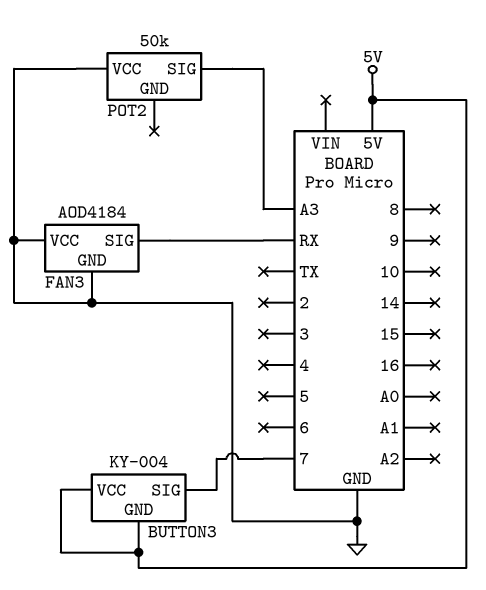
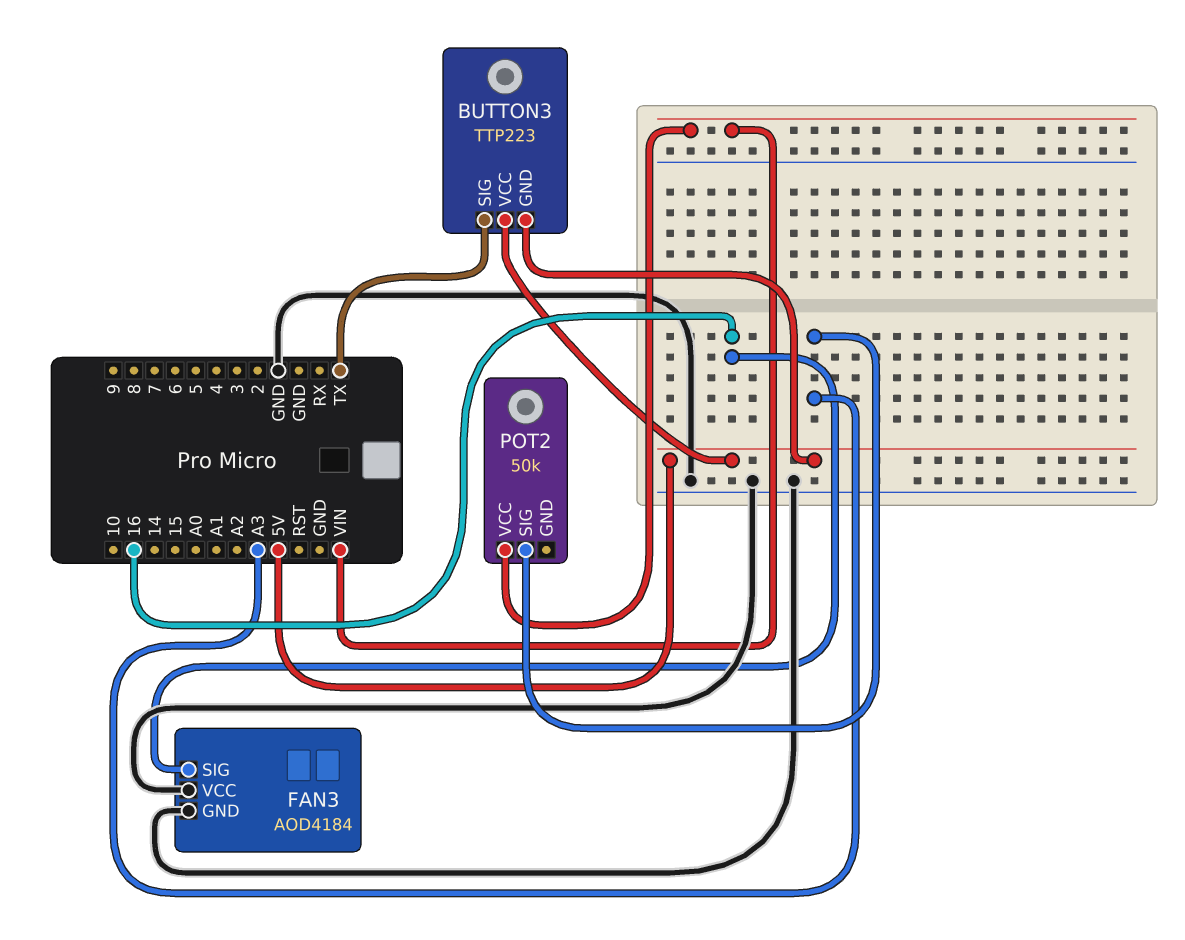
BUTTON3: KY-004 -> TTP223
BUTTON3 pin SIG: 7 -> TX
FAN3 pin SIG: RX -> 16
POT2 pin VCC: GND -> VIN

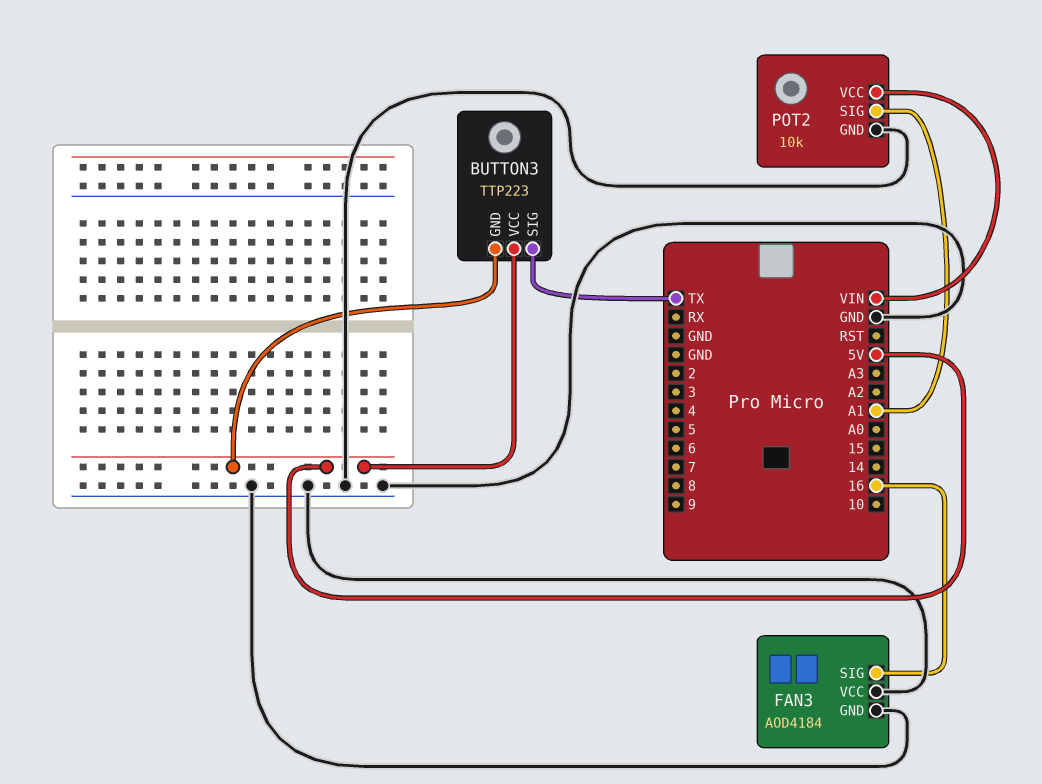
POT2: 50k -> 10k
POT2 pin GND: none -> GND
POT2 pin SIG: A3 -> A1

